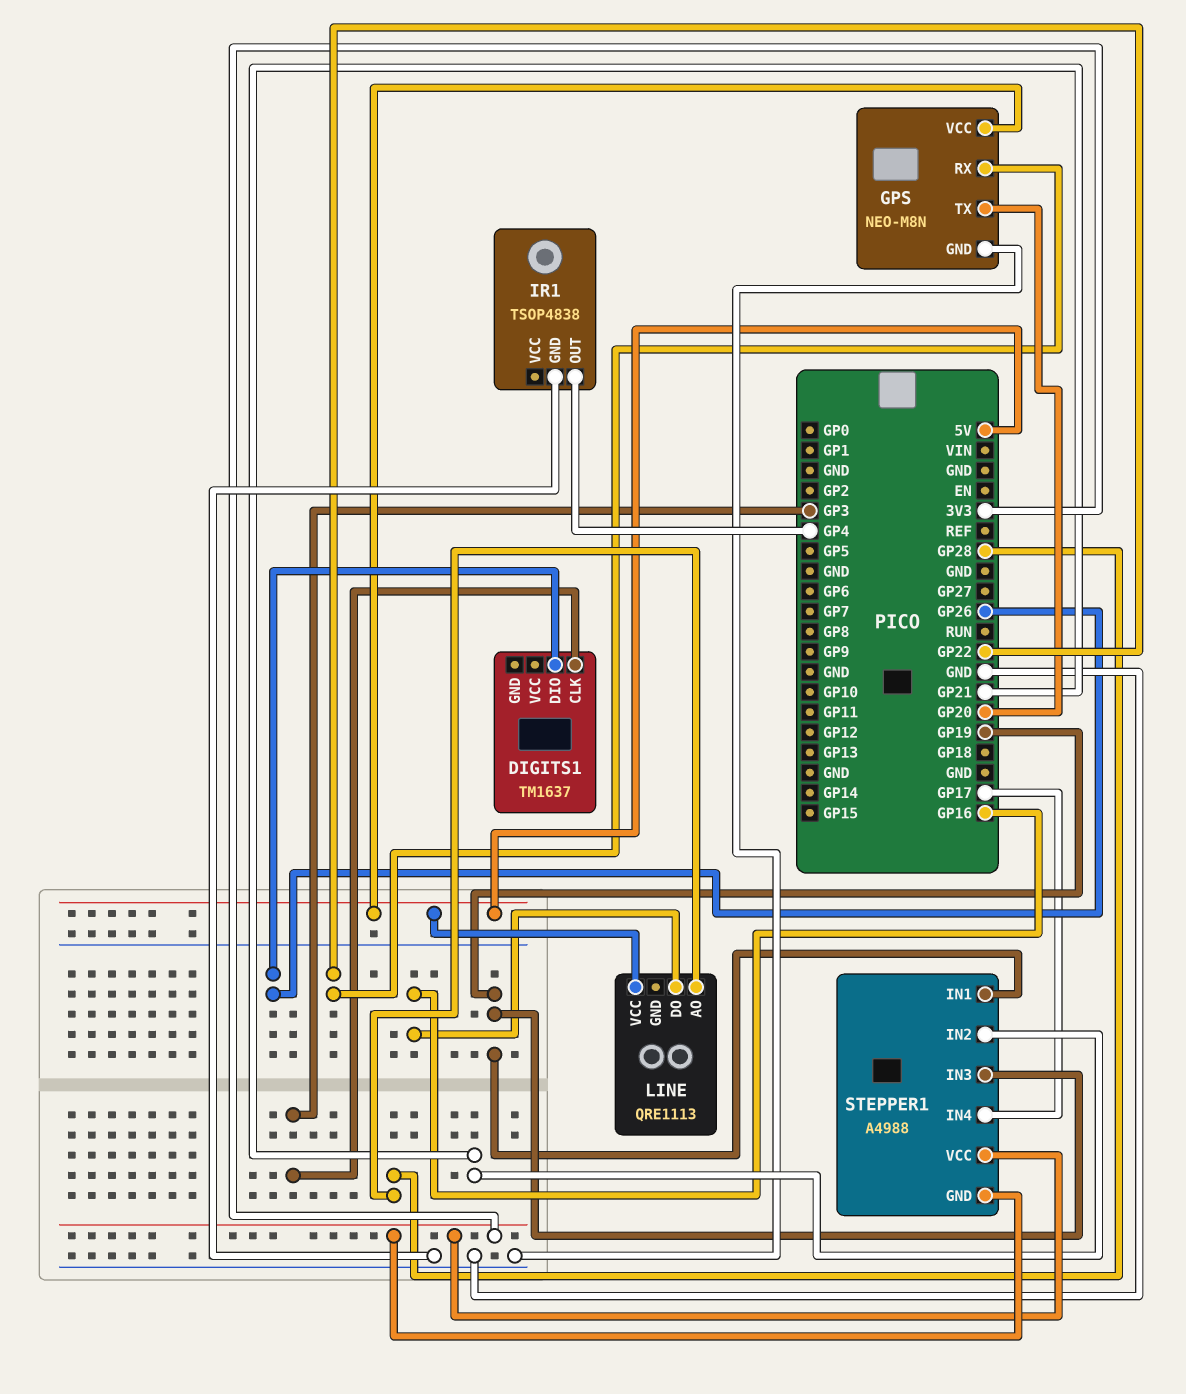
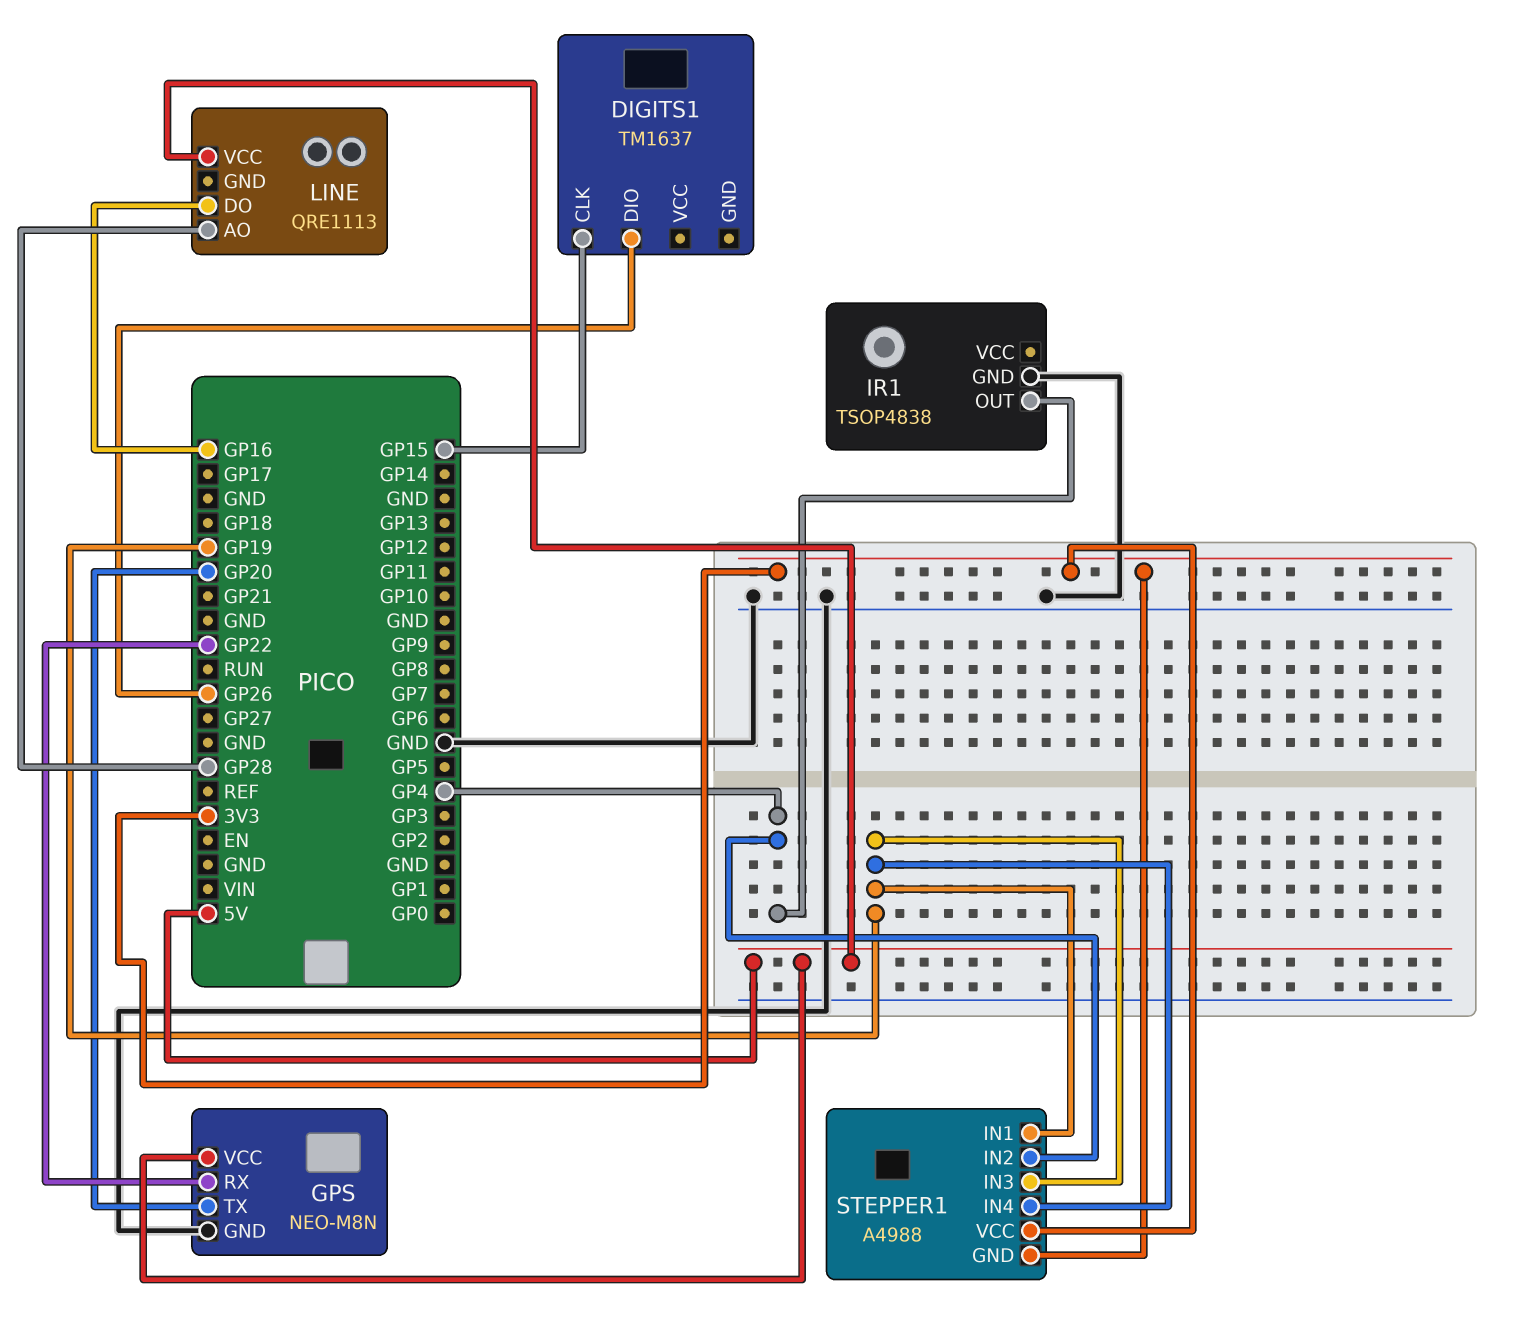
DIGITS1 pin CLK: GP3 -> GP15
STEPPER1 pin IN2: GP21 -> GP4
STEPPER1 pin IN4: GP17 -> GP19

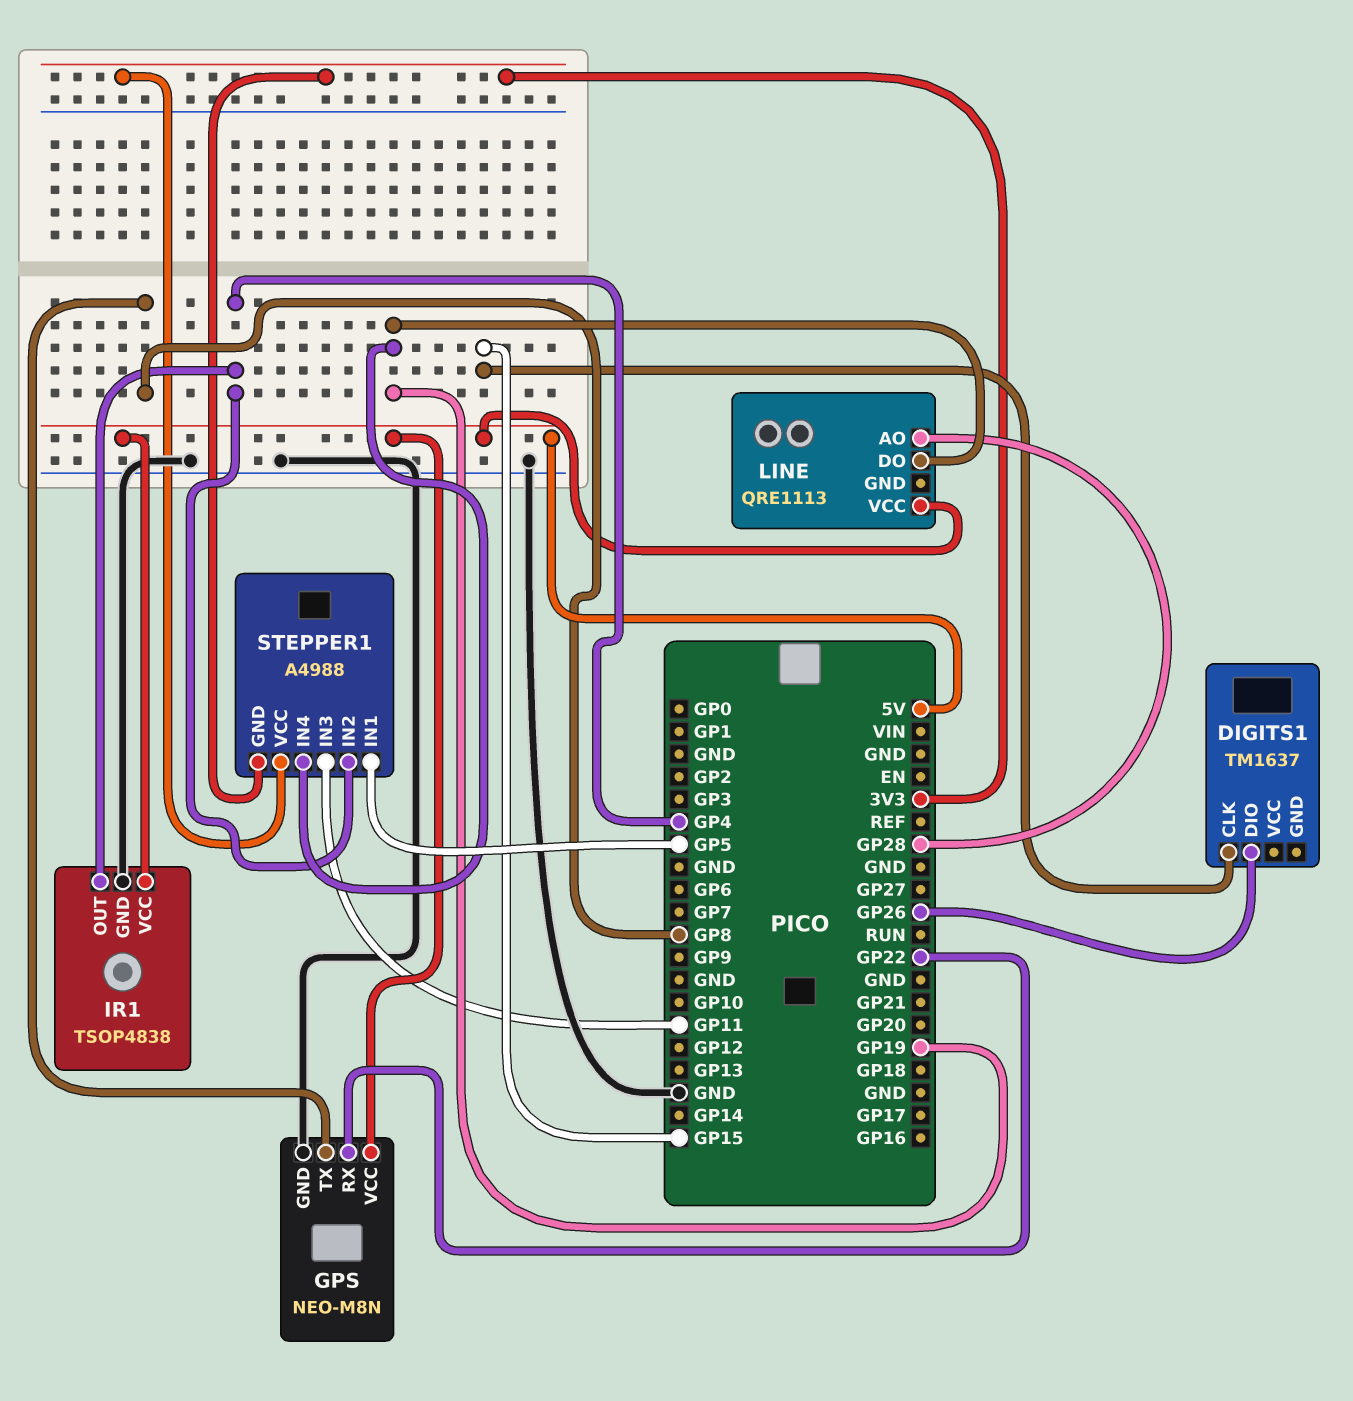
GPS pin TX: GP20 -> GP8
IR1 pin VCC: none -> 5V
LINE pin DO: GP16 -> GP19
STEPPER1 pin IN1: GP19 -> GP5
STEPPER1 pin IN3: GP19 -> GP11

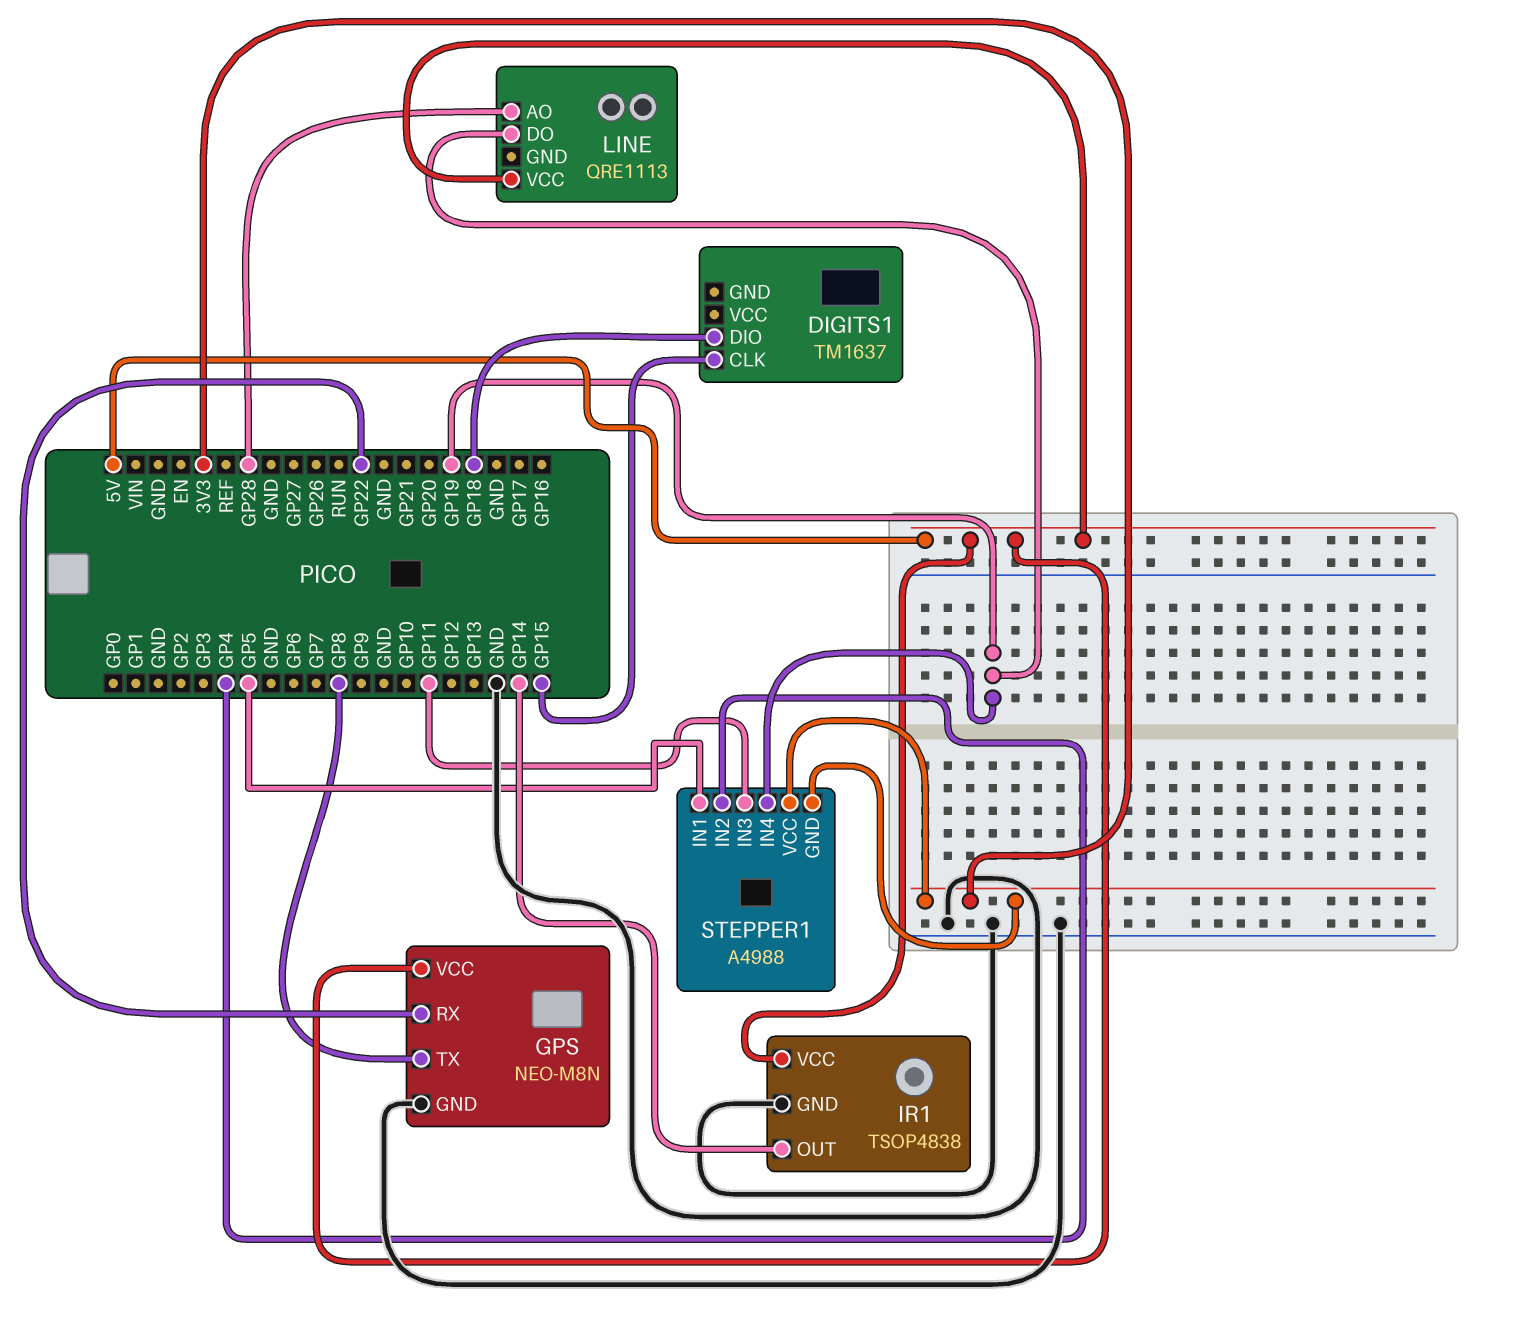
DIGITS1 pin DIO: GP26 -> GP18
IR1 pin OUT: GP4 -> GP14

